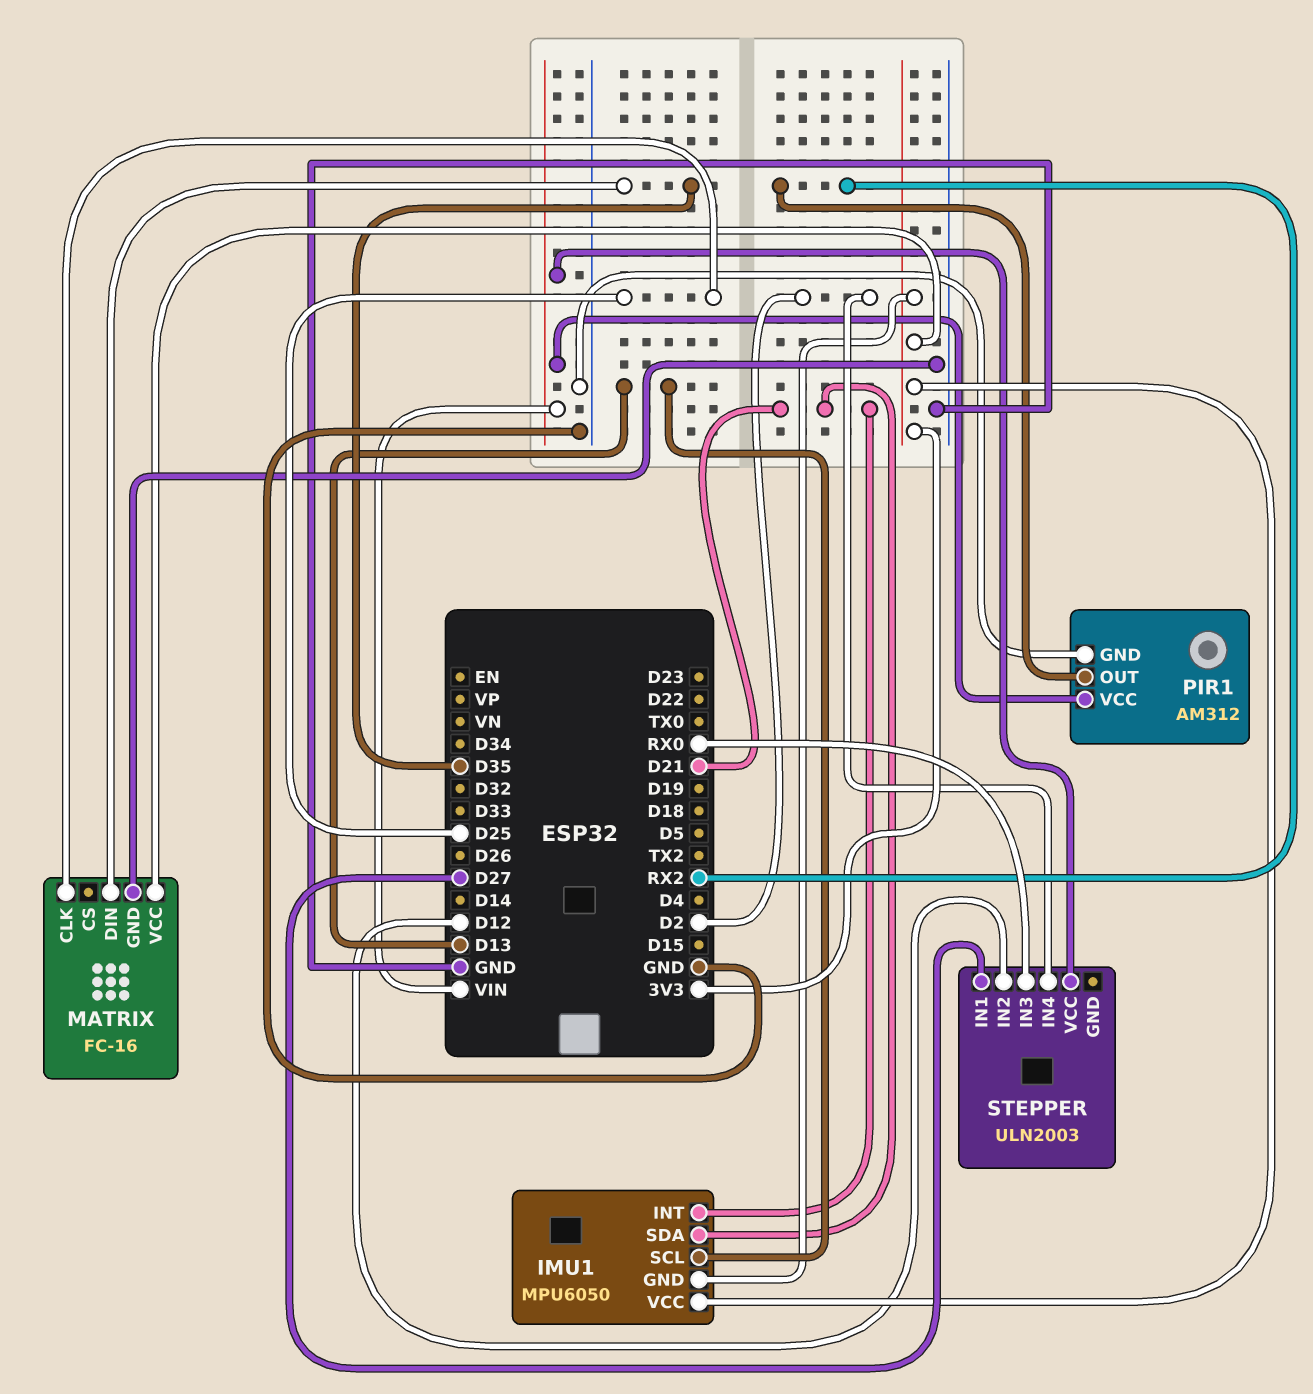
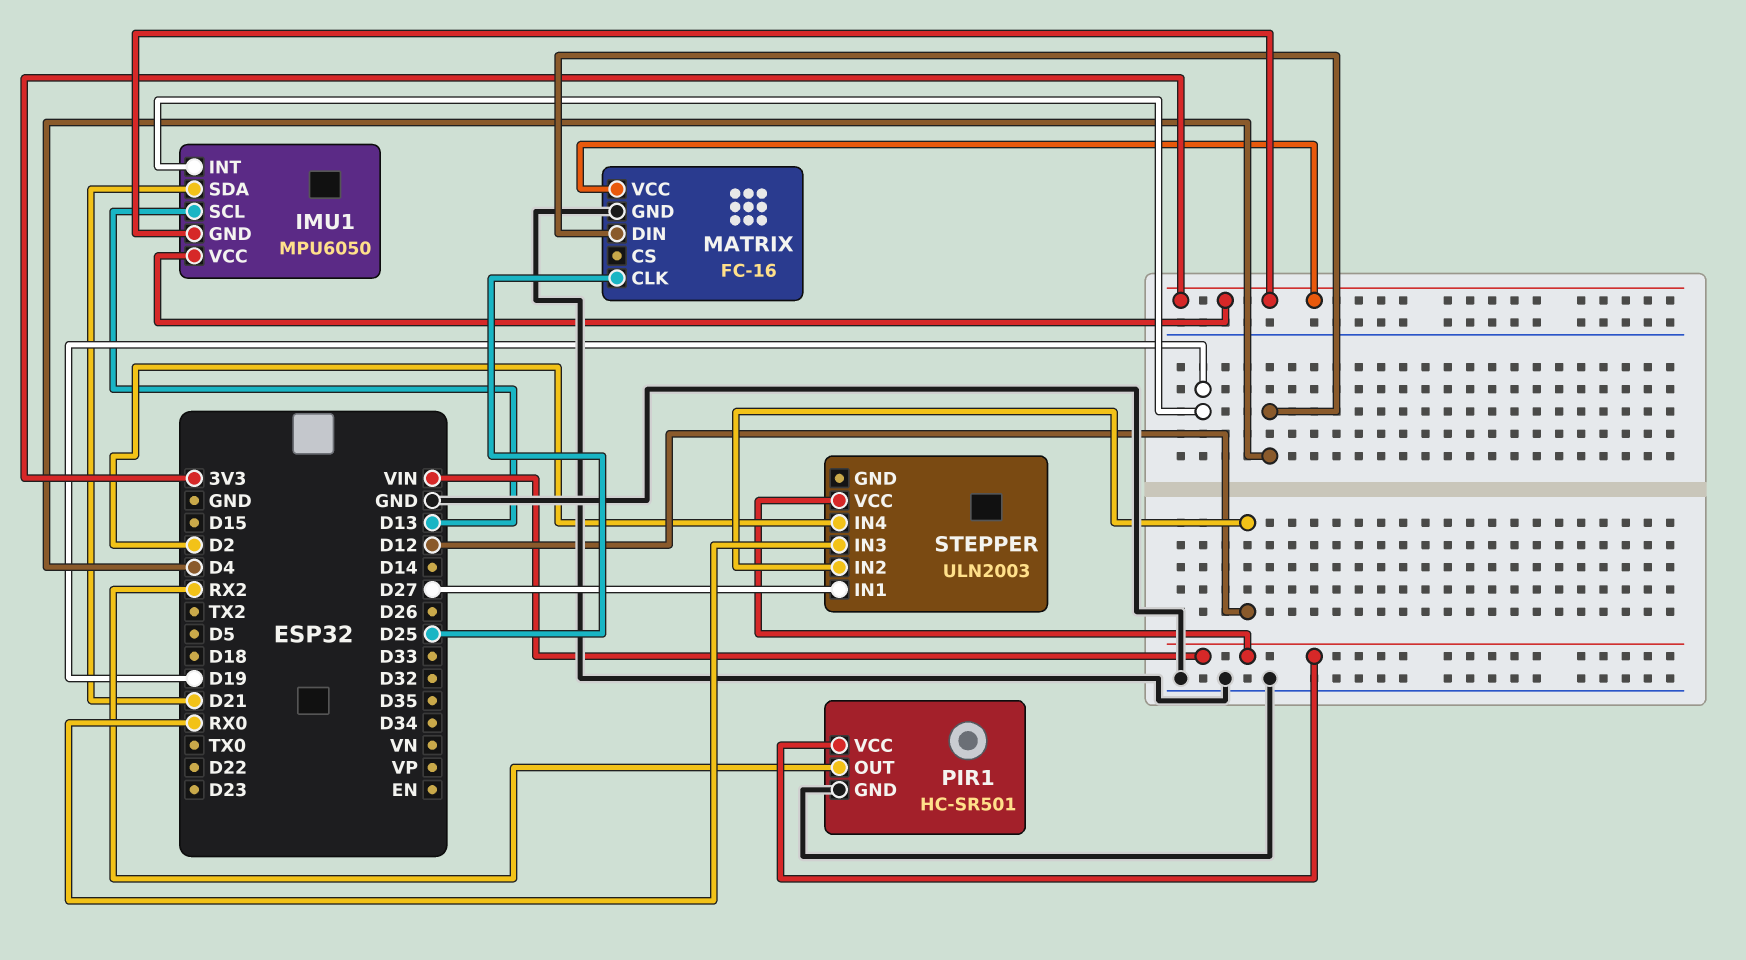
IMU1 pin INT: D21 -> D19
MATRIX pin DIN: D35 -> D4
PIR1: AM312 -> HC-SR501

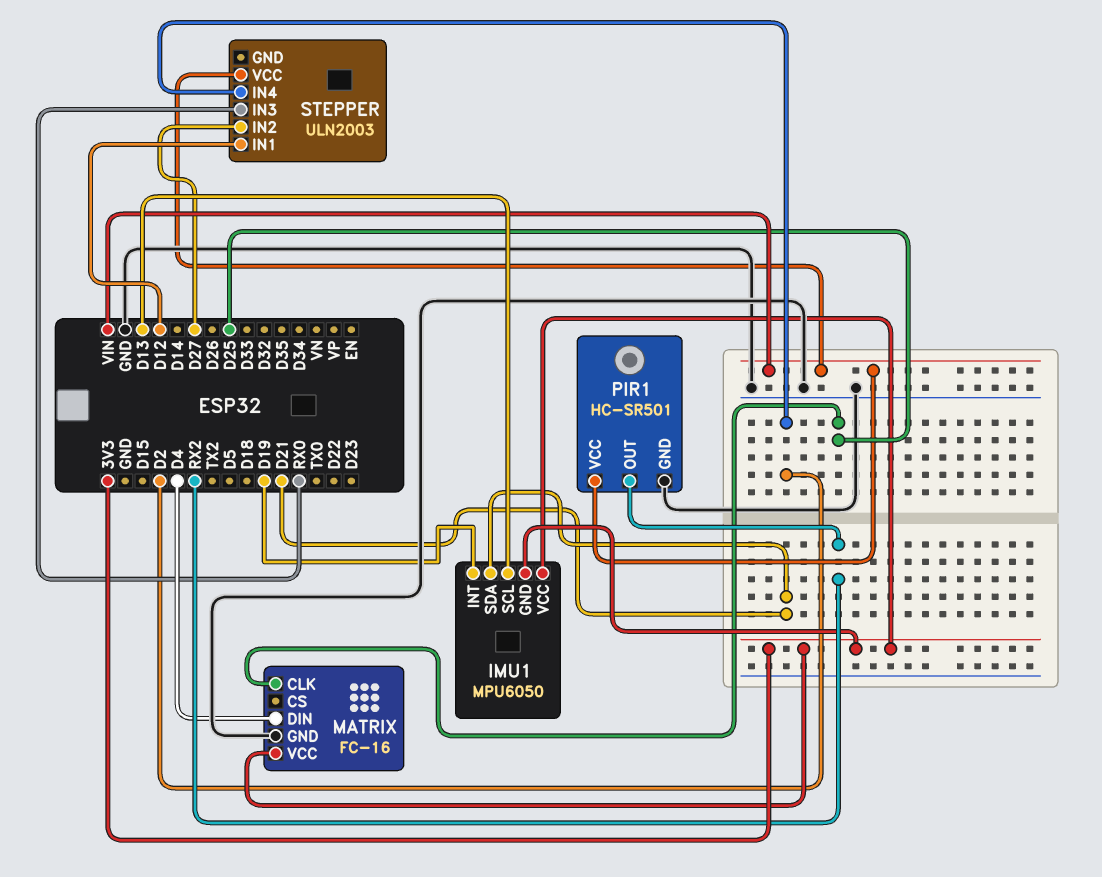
STEPPER pin IN1: D27 -> D12
STEPPER pin IN2: D12 -> D27

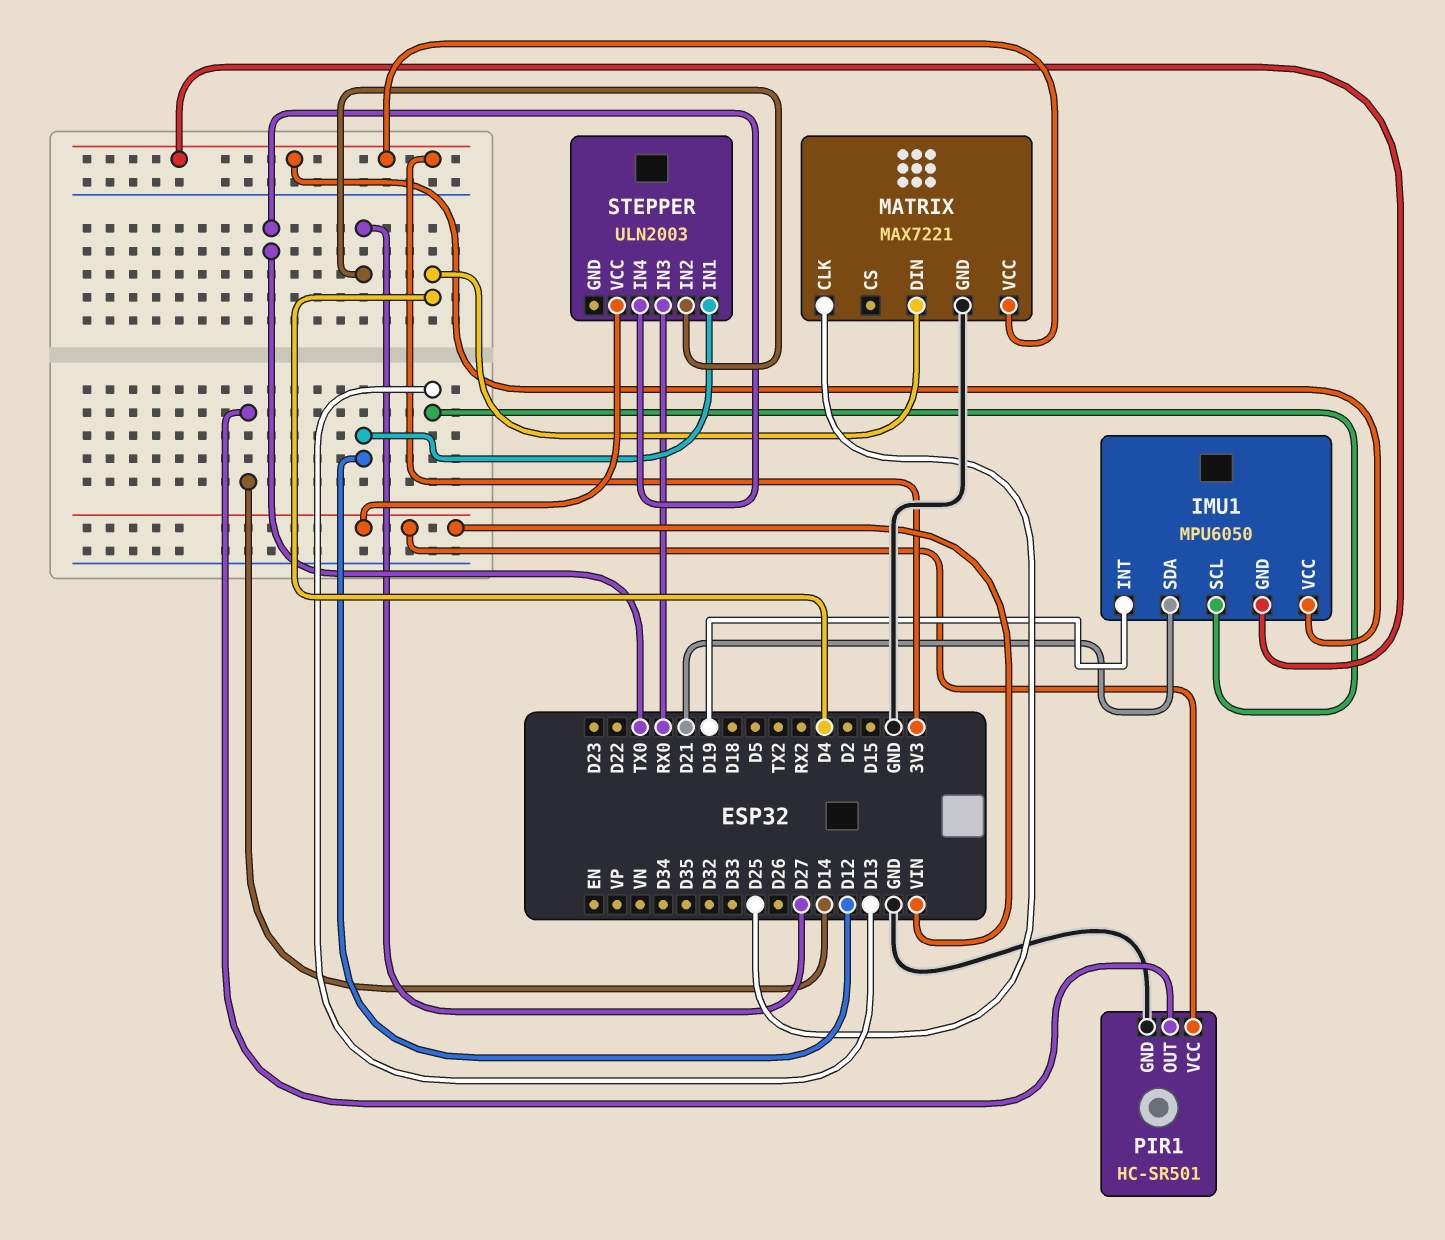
MATRIX: FC-16 -> MAX7221
PIR1 pin OUT: RX2 -> D14
STEPPER pin IN4: D2 -> TX0

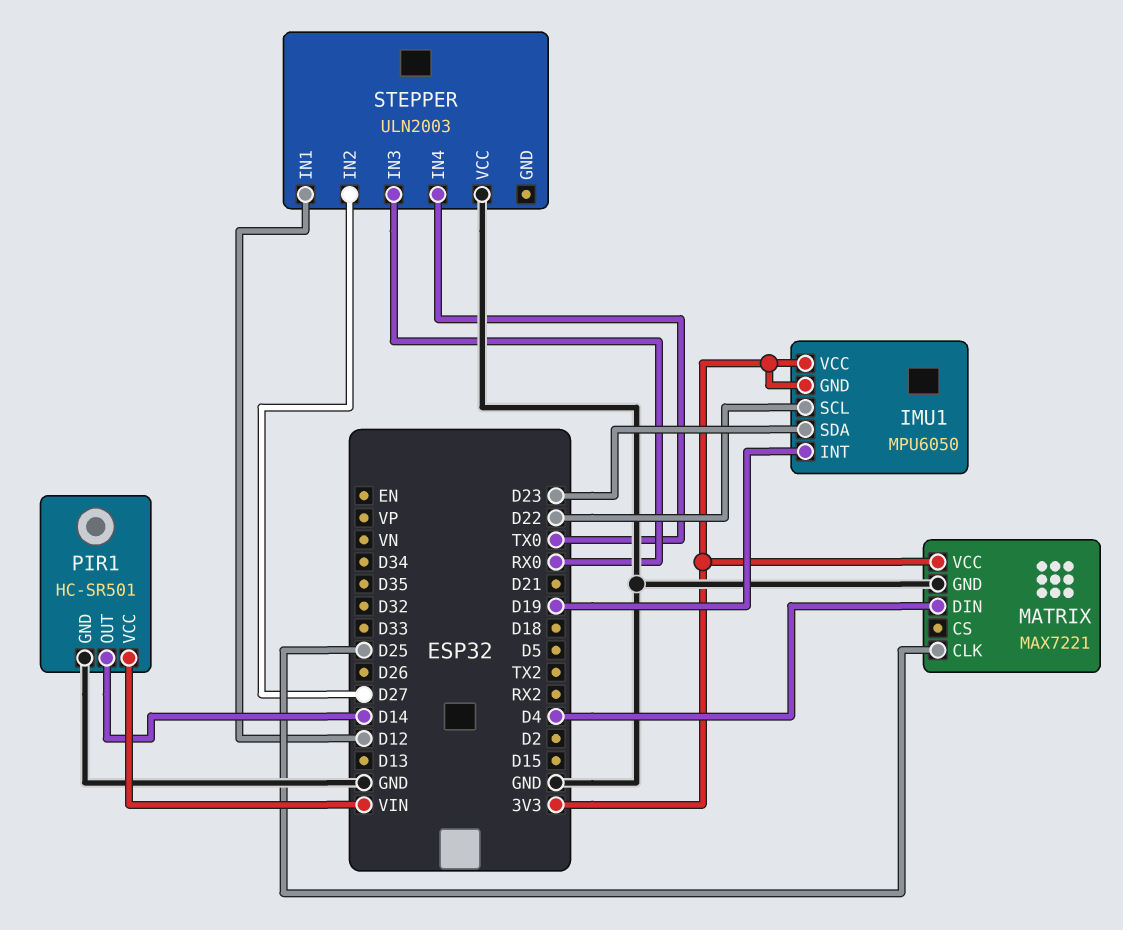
IMU1 pin SCL: D13 -> D22
IMU1 pin SDA: D21 -> D23
STEPPER pin VCC: VIN -> GND

